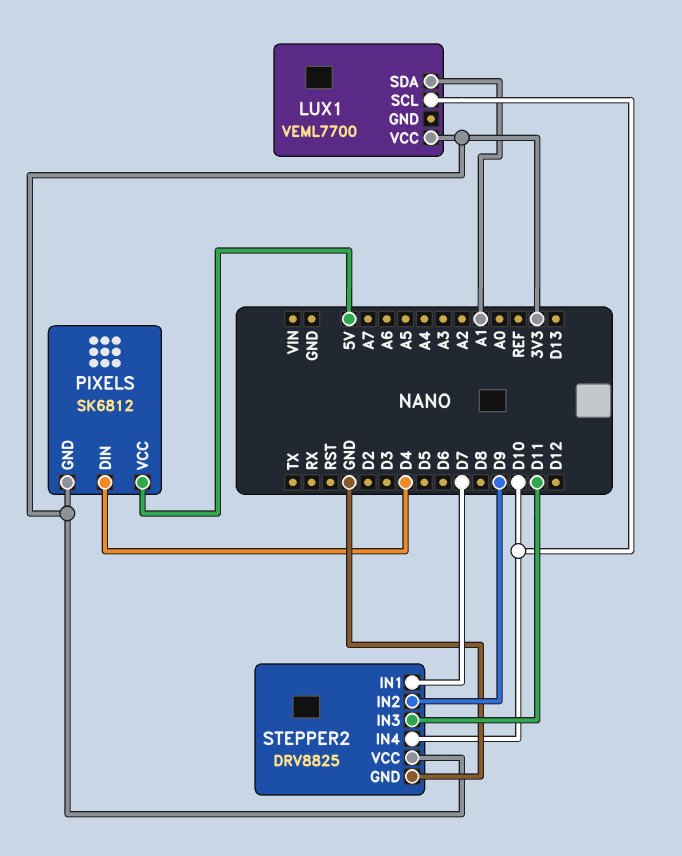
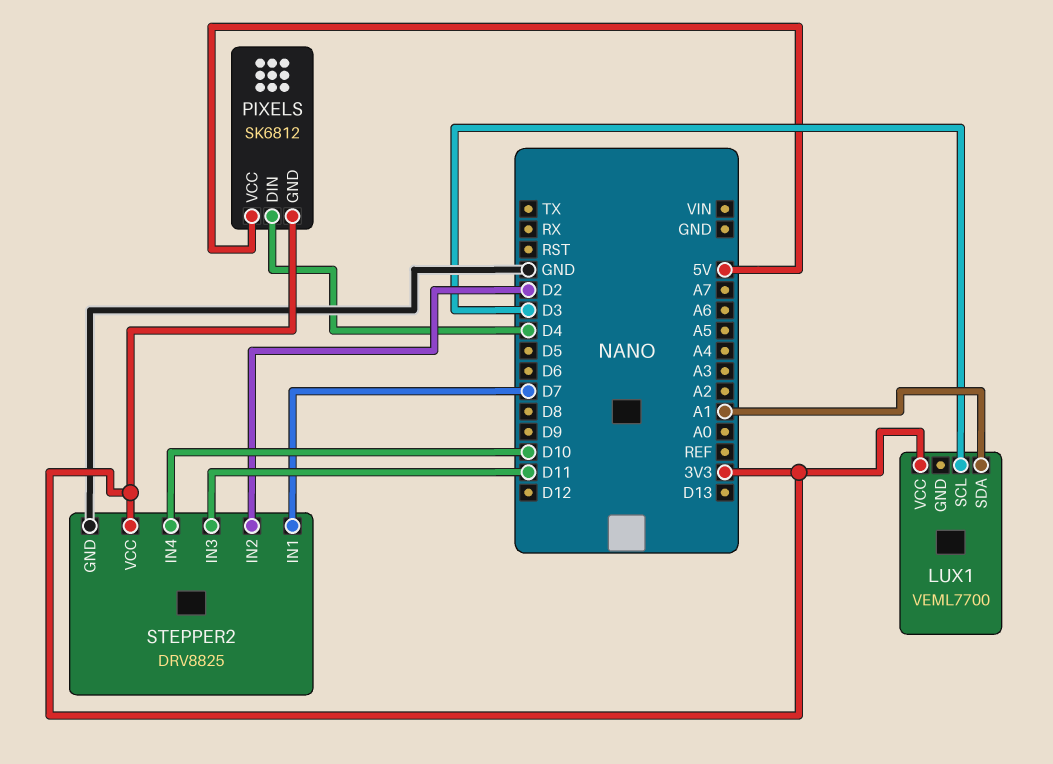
LUX1 pin SCL: D10 -> D3
STEPPER2 pin IN2: D9 -> D2

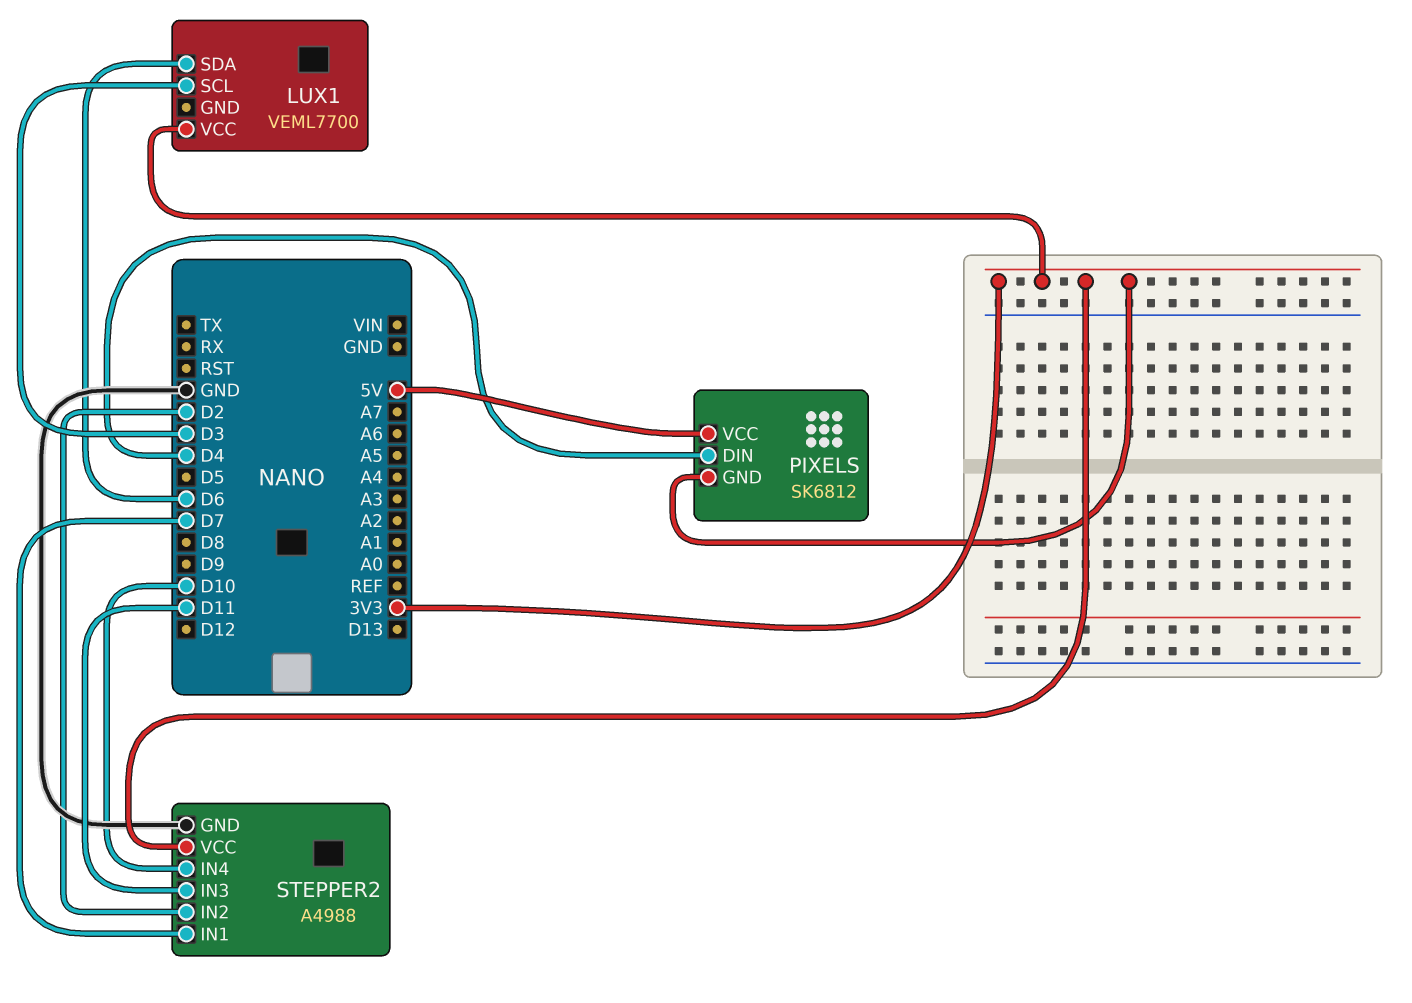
LUX1 pin SDA: A1 -> D6
STEPPER2: DRV8825 -> A4988

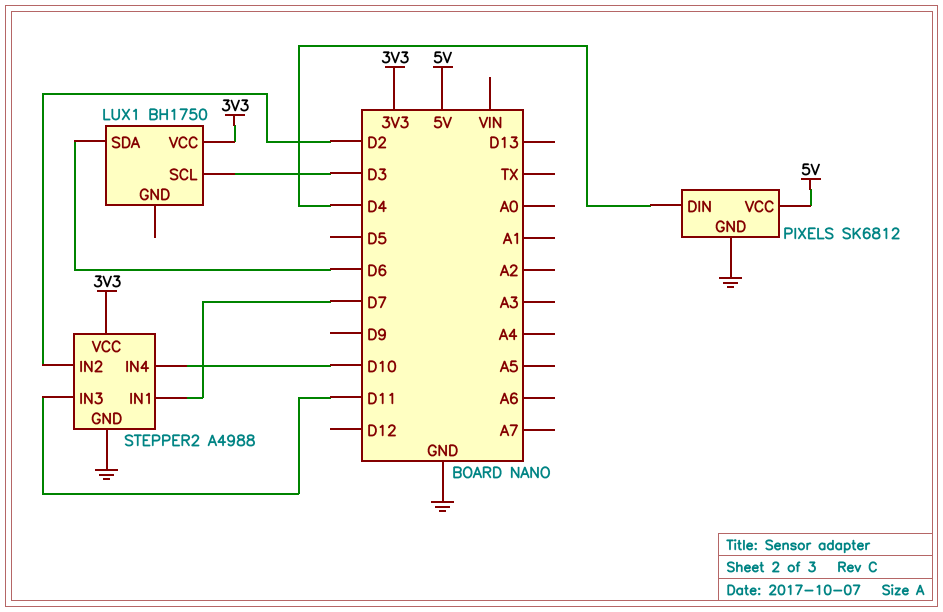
LUX1: VEML7700 -> BH1750
PIXELS pin GND: 3V3 -> GND

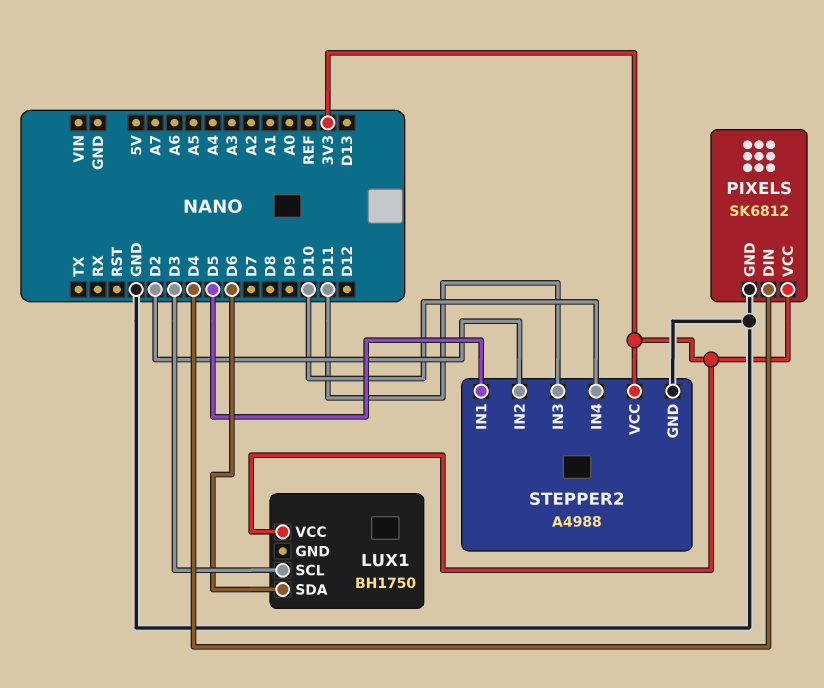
PIXELS pin VCC: 5V -> 3V3
STEPPER2 pin IN1: D7 -> D5

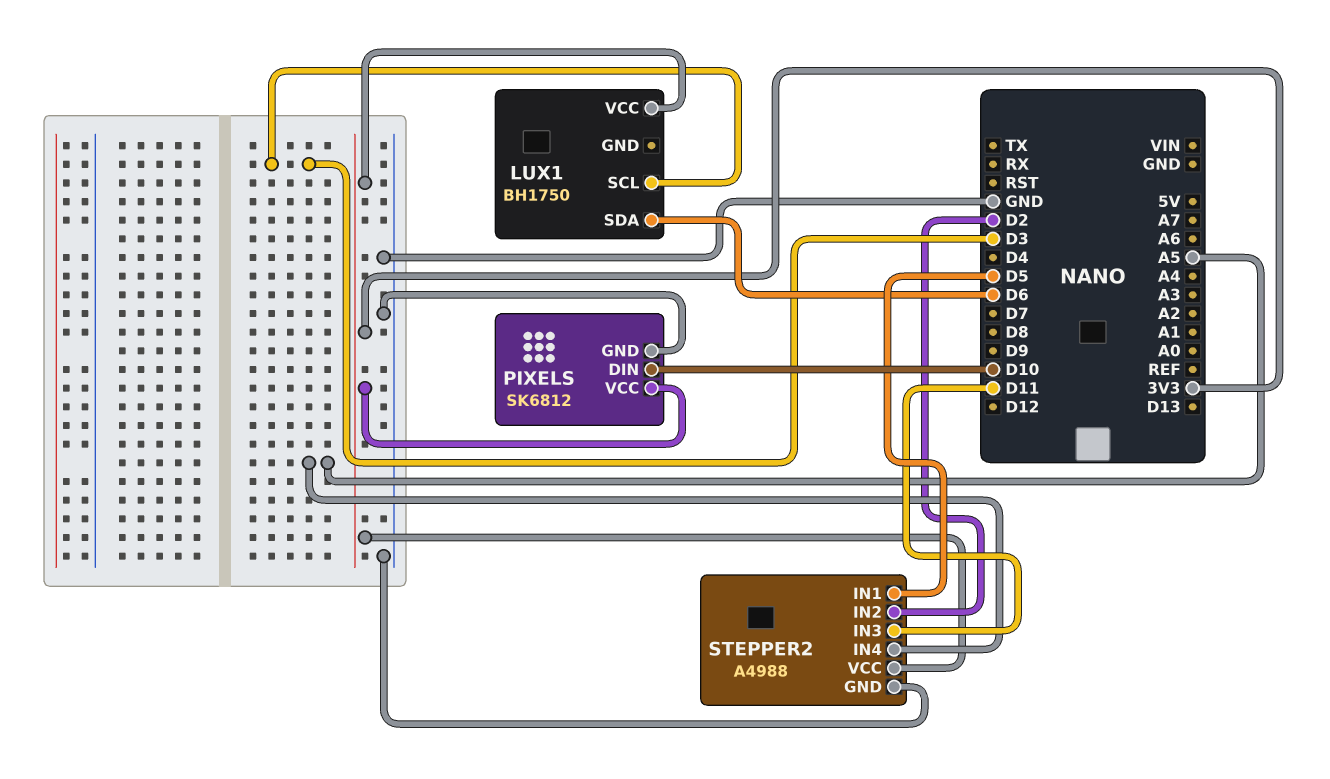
PIXELS pin DIN: D4 -> D10
STEPPER2 pin IN4: D10 -> A5

